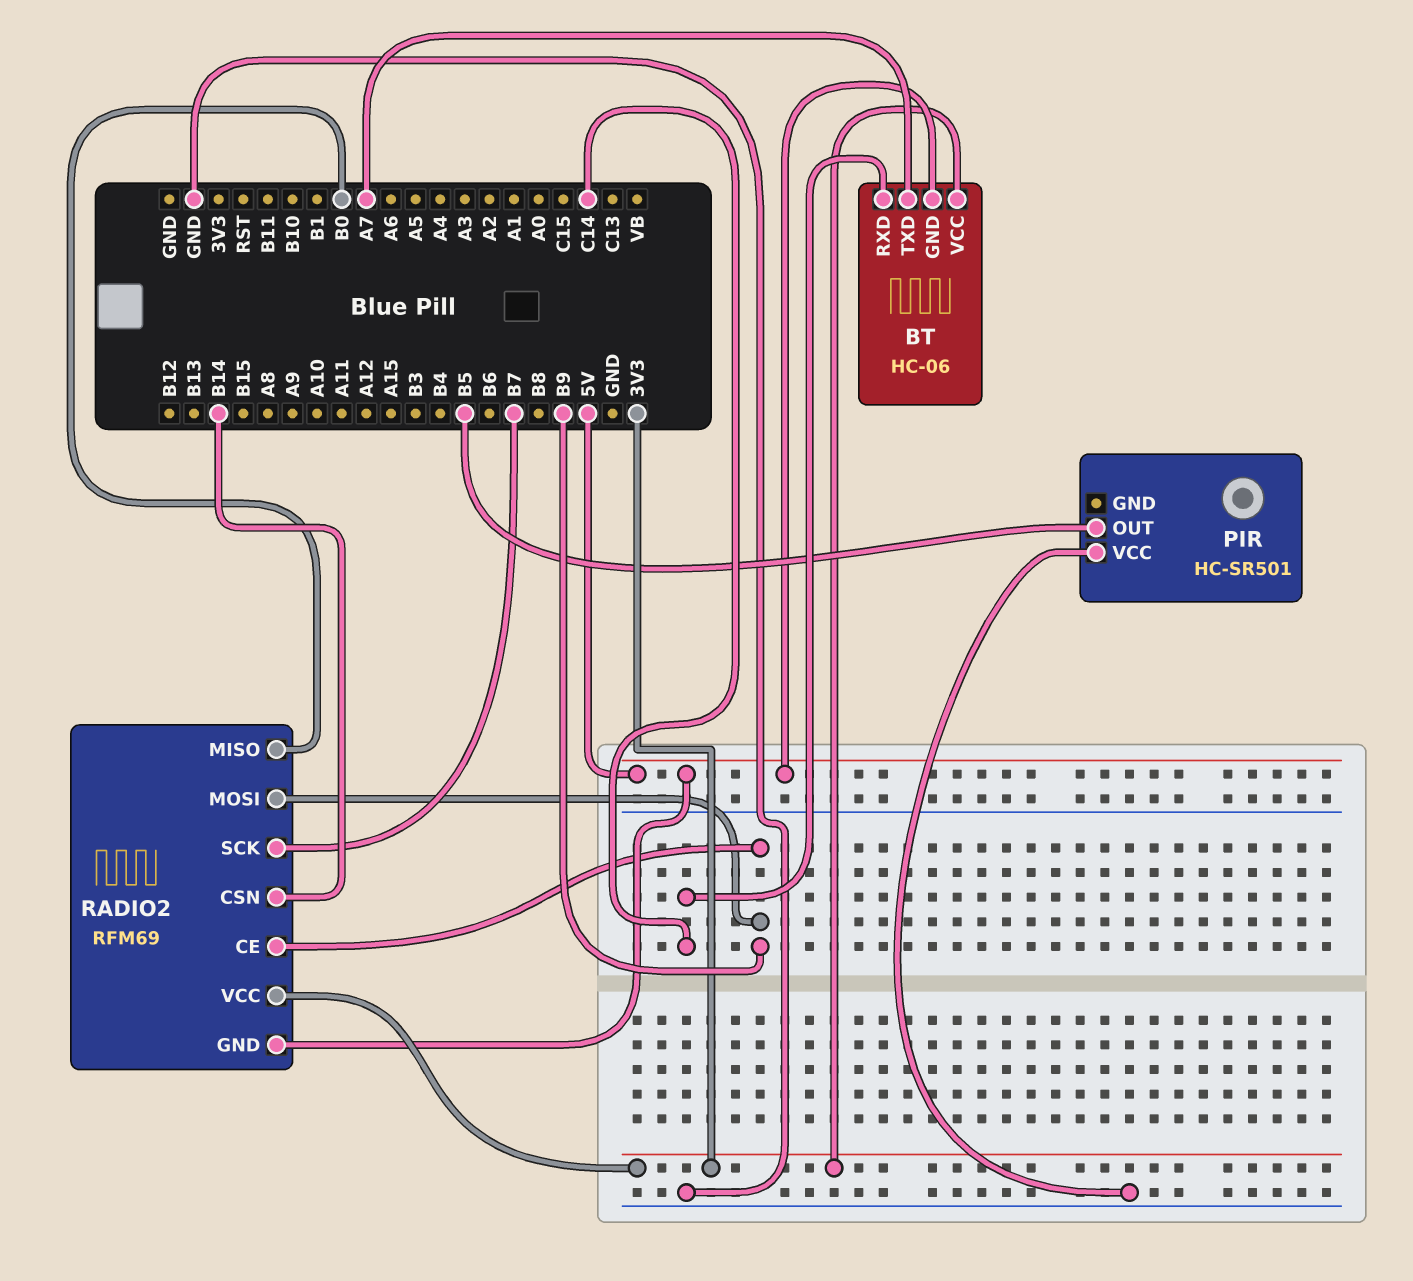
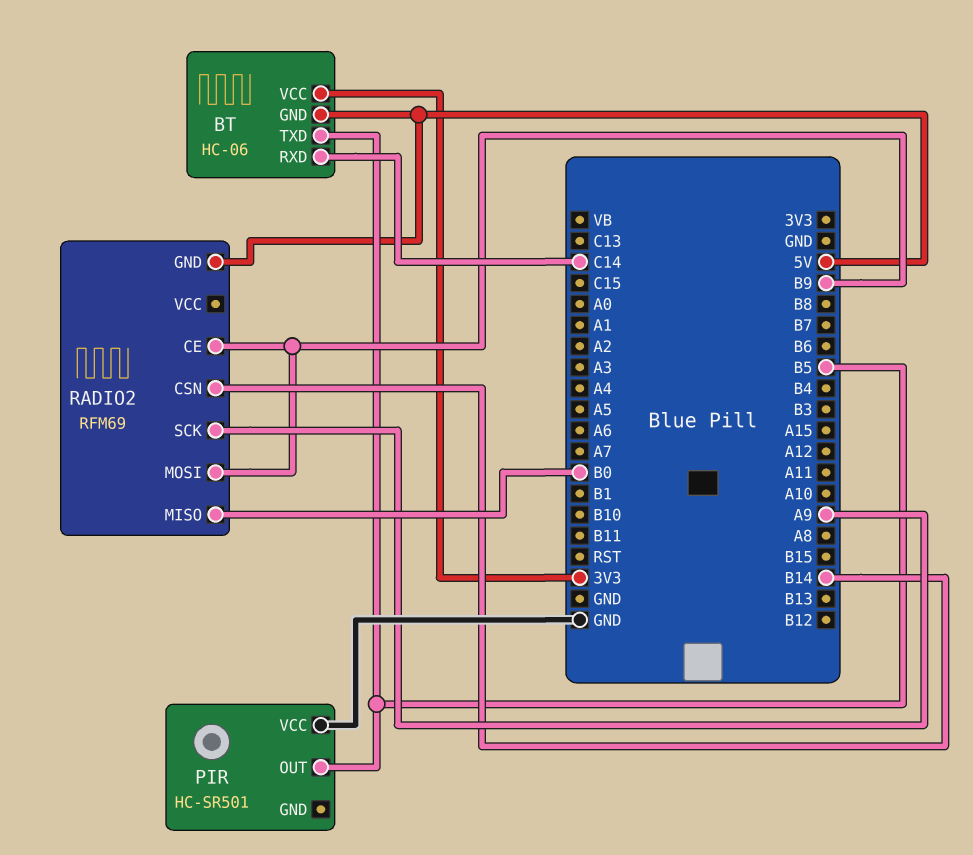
BT pin TXD: A7 -> B5
RADIO2 pin SCK: B7 -> A9
RADIO2 pin VCC: 3V3 -> none

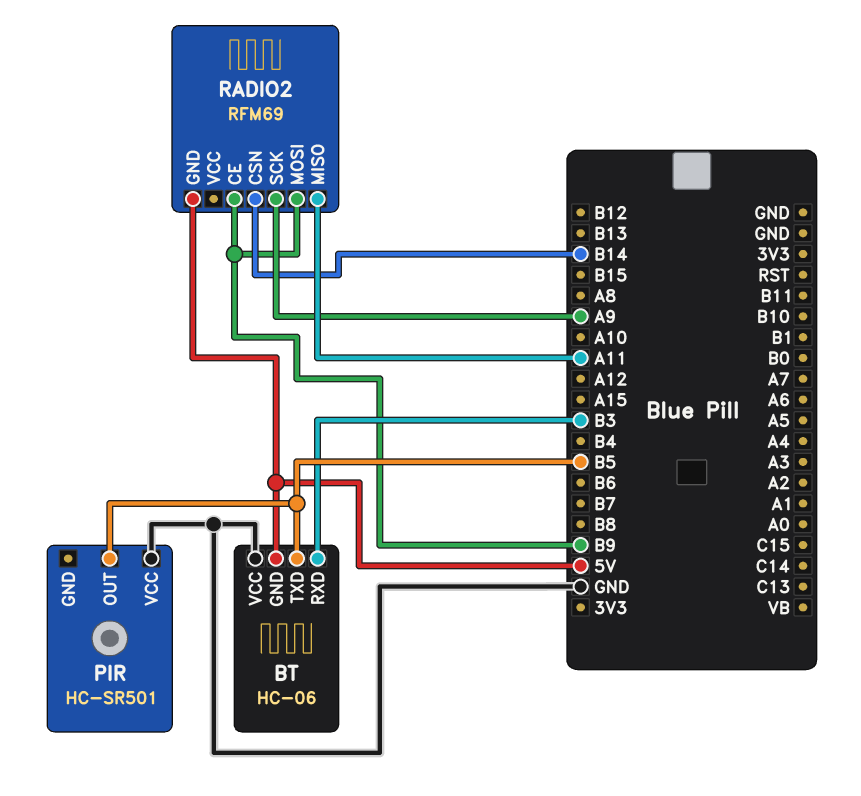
BT pin RXD: C14 -> B3
BT pin VCC: 3V3 -> GND
RADIO2 pin MISO: B0 -> A11

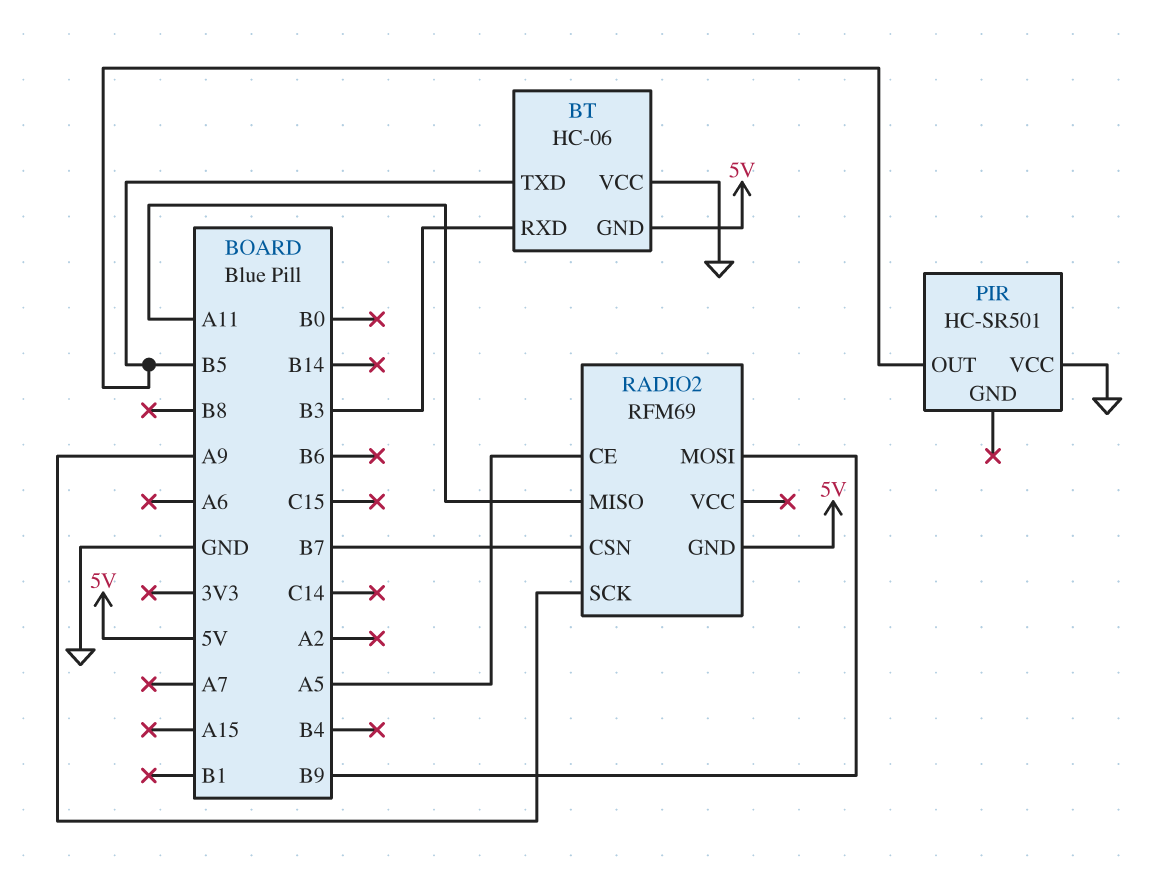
RADIO2 pin CE: B9 -> A5
RADIO2 pin CSN: B14 -> B7

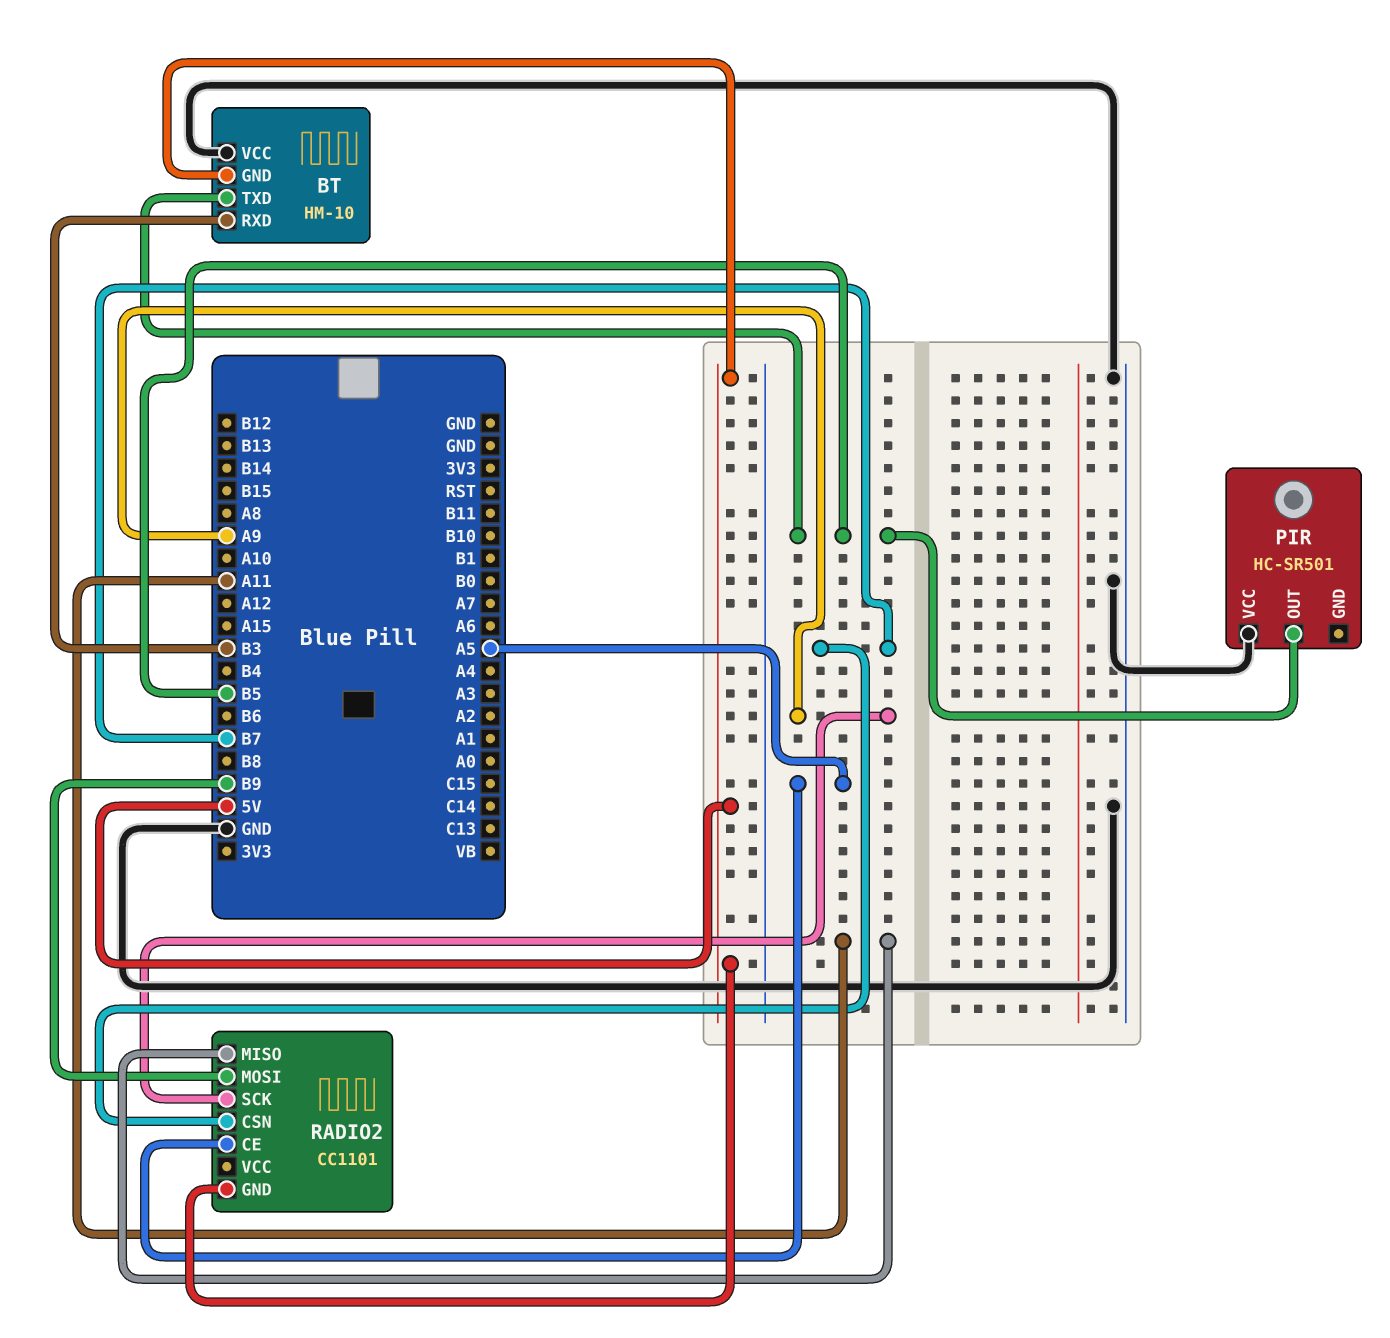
BT: HC-06 -> HM-10
RADIO2: RFM69 -> CC1101

